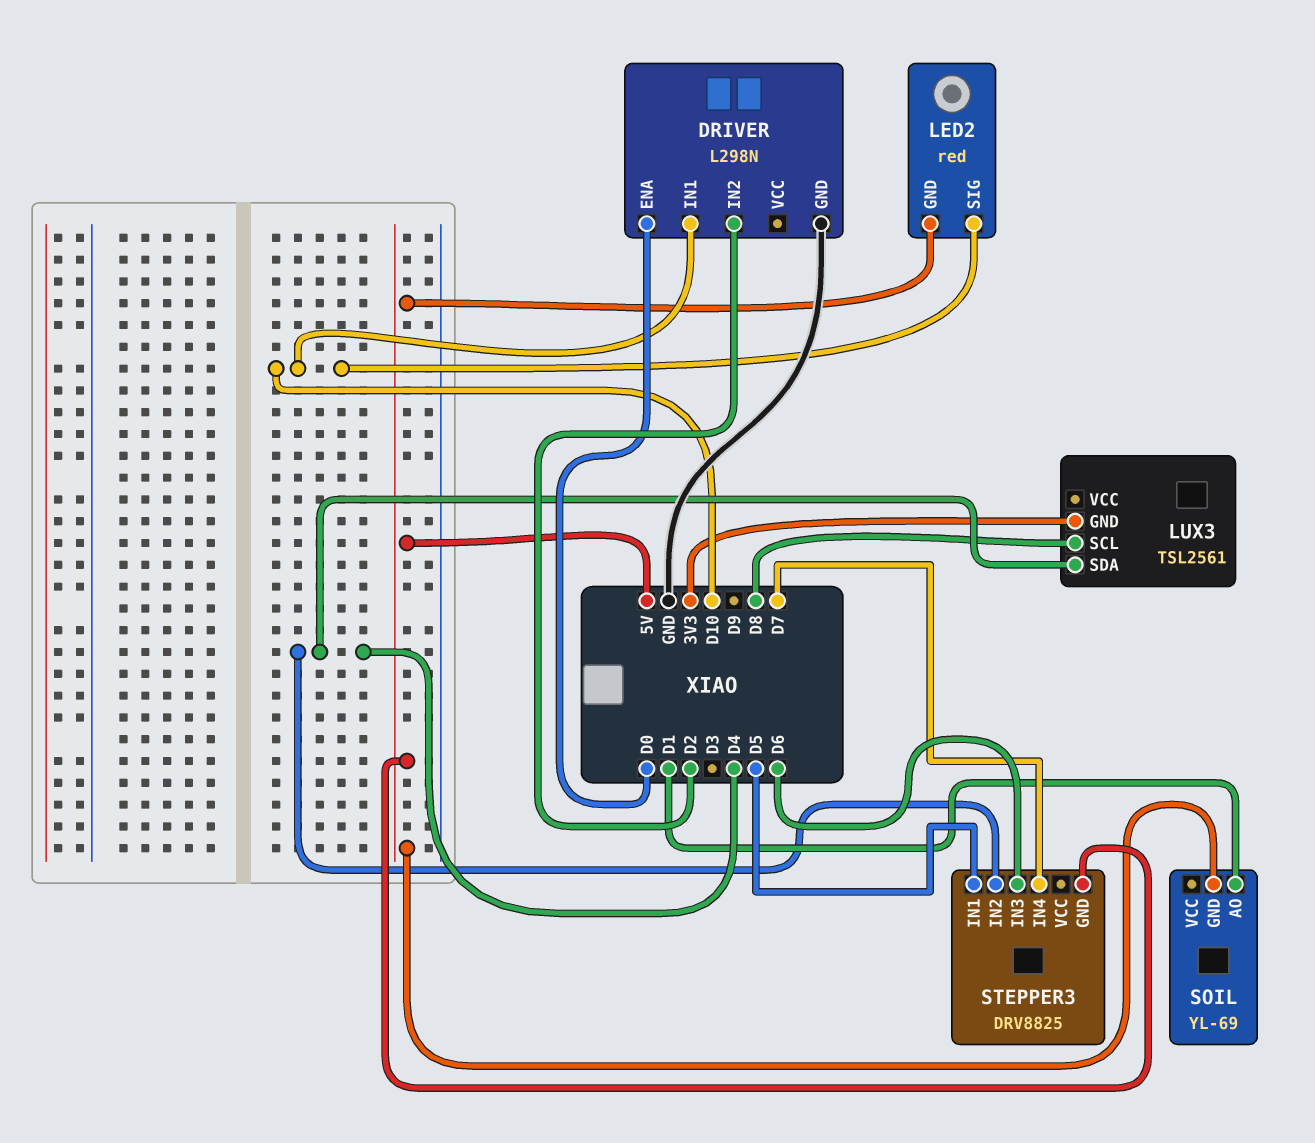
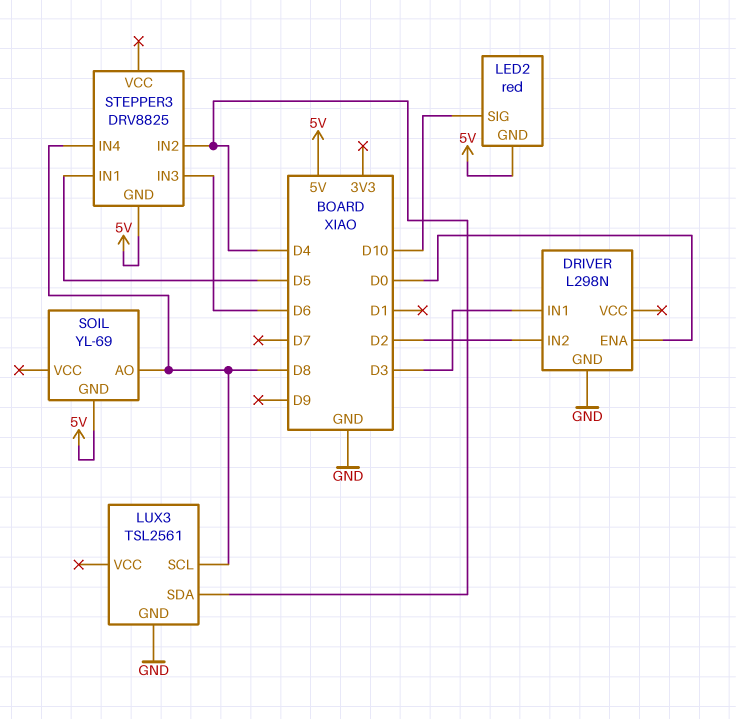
DRIVER pin IN1: D10 -> D3
LUX3 pin GND: 3V3 -> GND
SOIL pin AO: D1 -> D8
STEPPER3 pin IN4: D7 -> D8

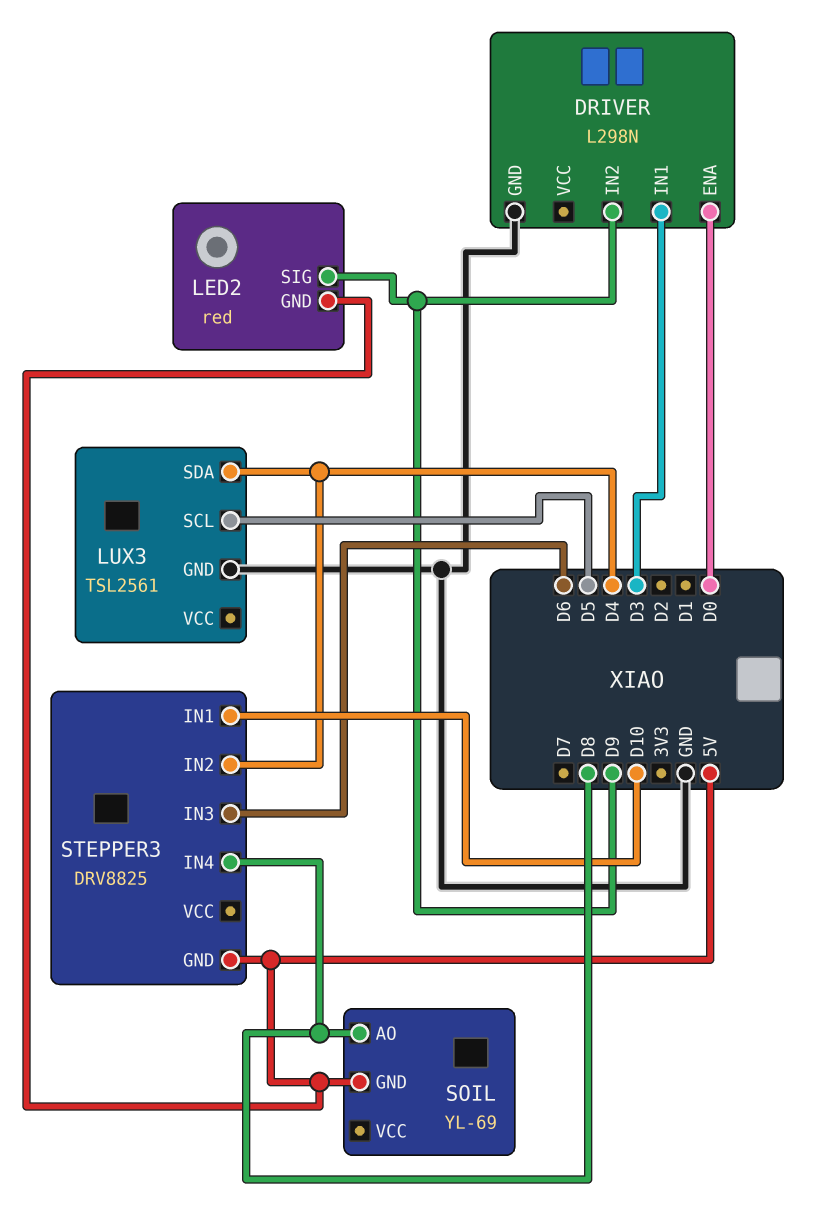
DRIVER pin IN2: D2 -> D9
LED2 pin SIG: D10 -> D9
LUX3 pin SCL: D8 -> D5
STEPPER3 pin IN1: D5 -> D10

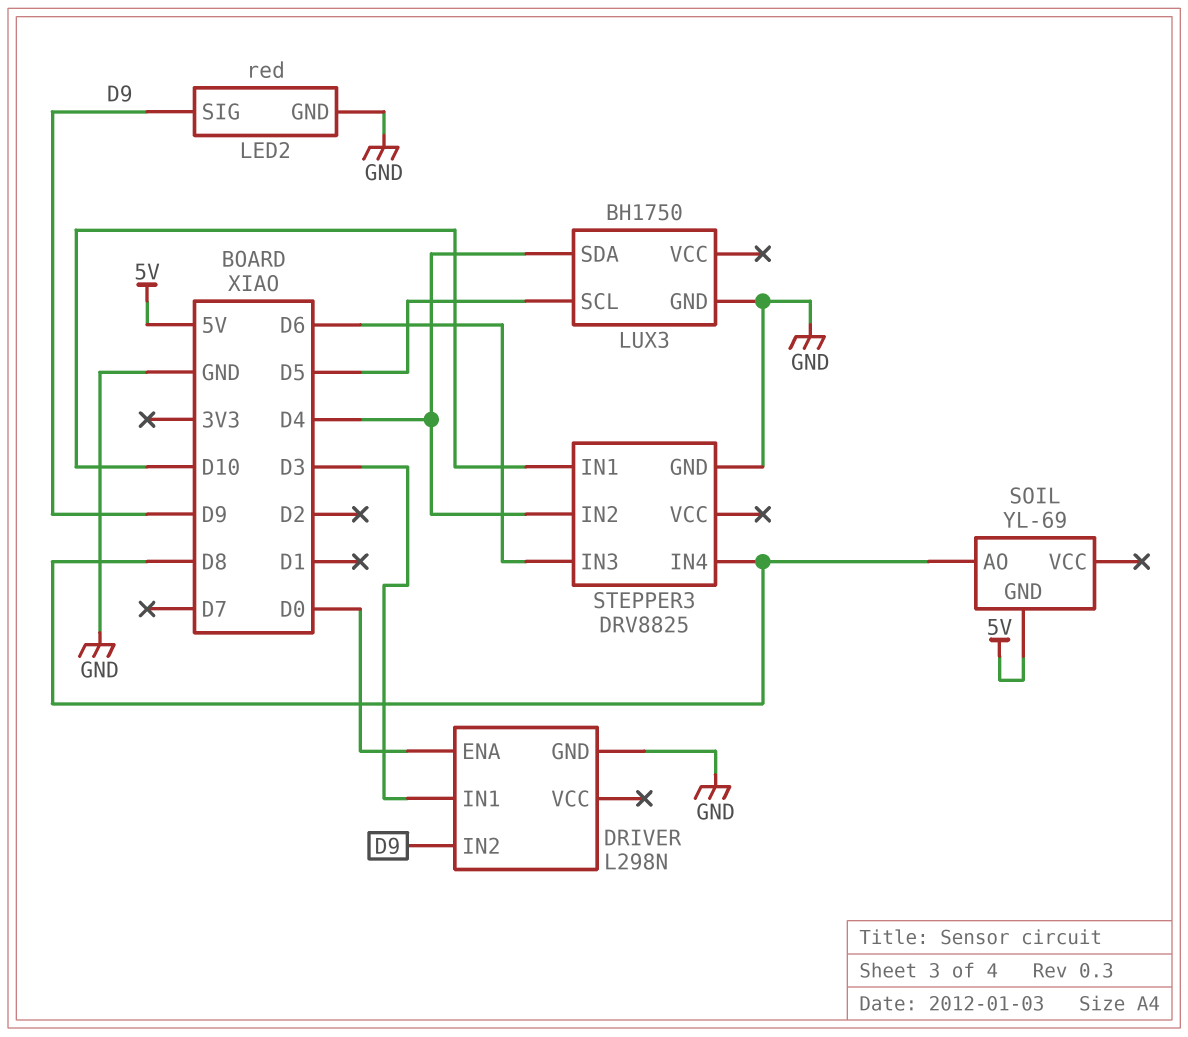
LED2 pin GND: 5V -> GND
LUX3: TSL2561 -> BH1750
STEPPER3 pin GND: 5V -> GND

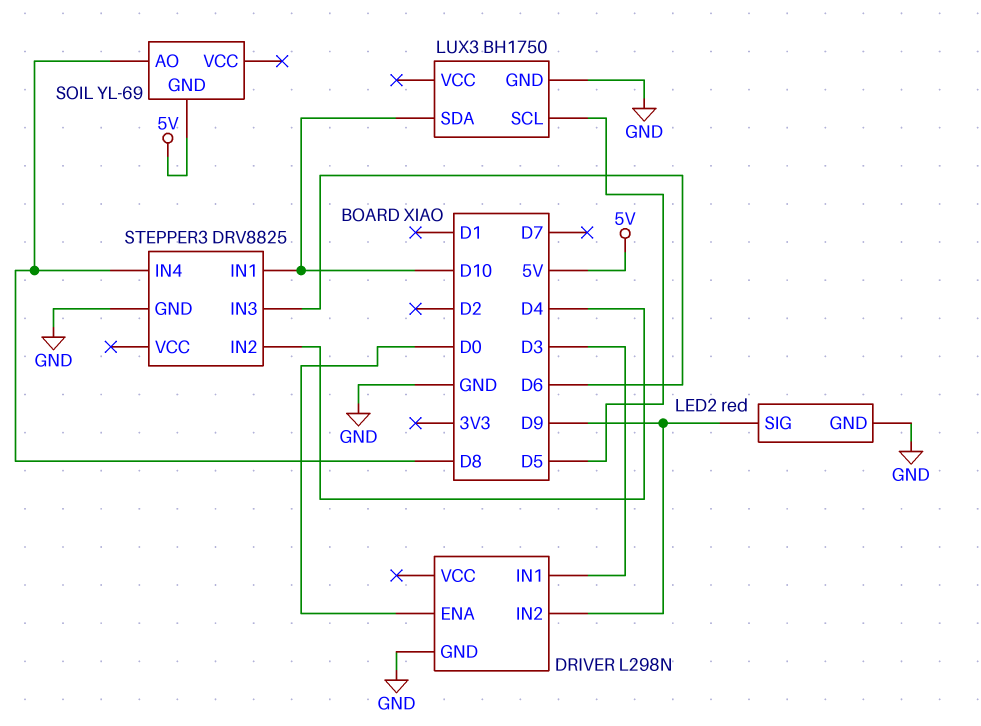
LUX3 pin SDA: D4 -> D10

